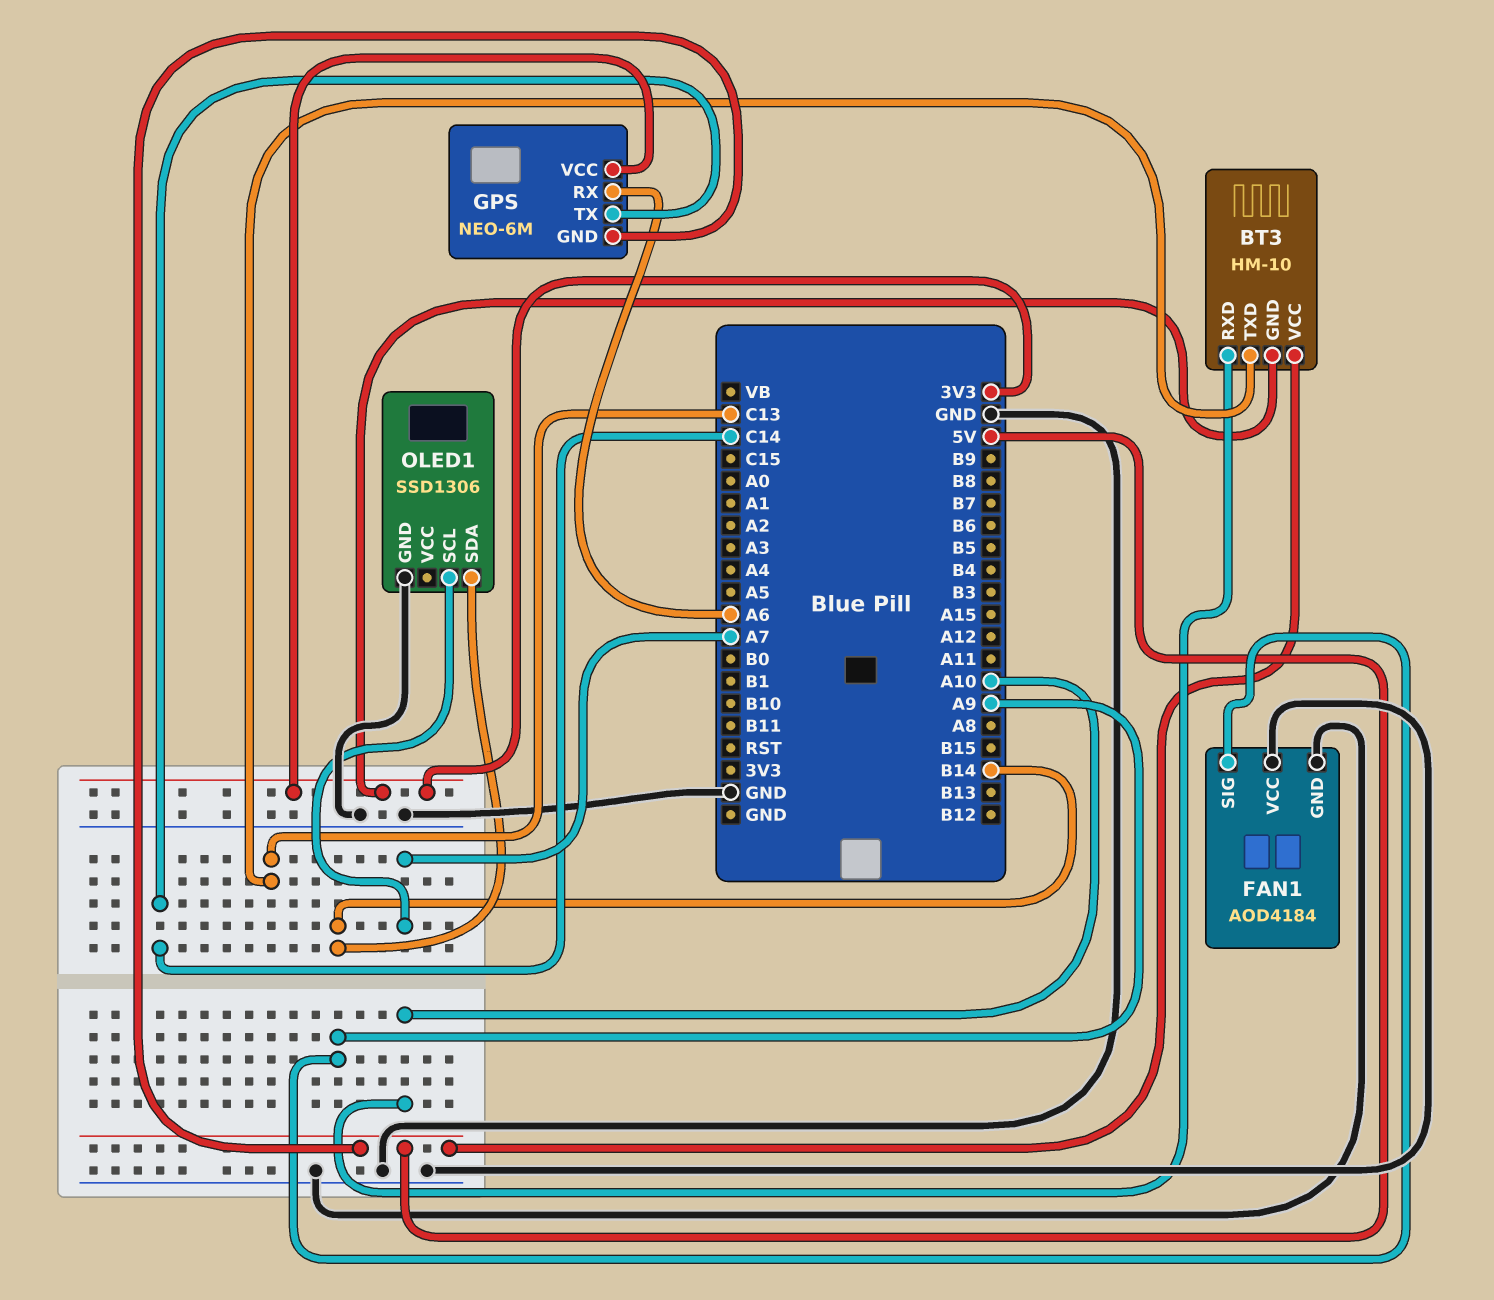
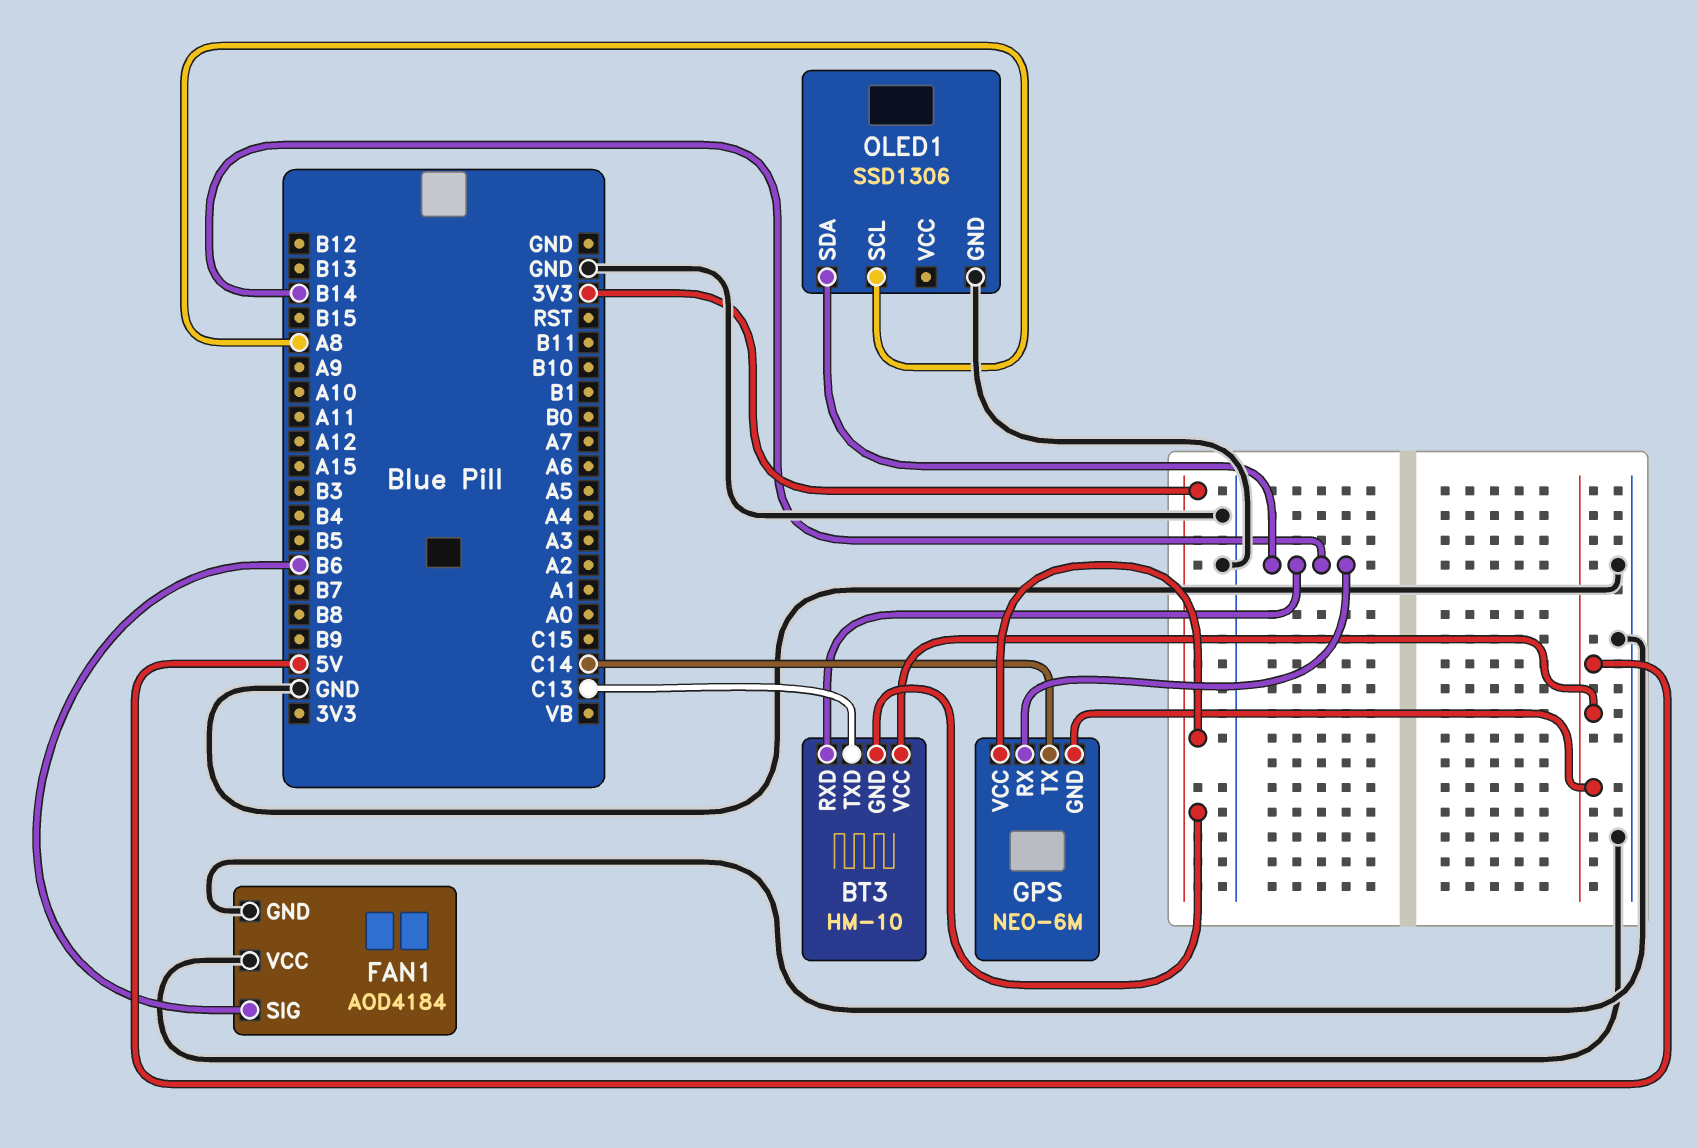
BT3 pin RXD: A10 -> B14
FAN1 pin SIG: A9 -> B6
GPS pin RX: A6 -> B14
OLED1 pin SCL: A7 -> A8

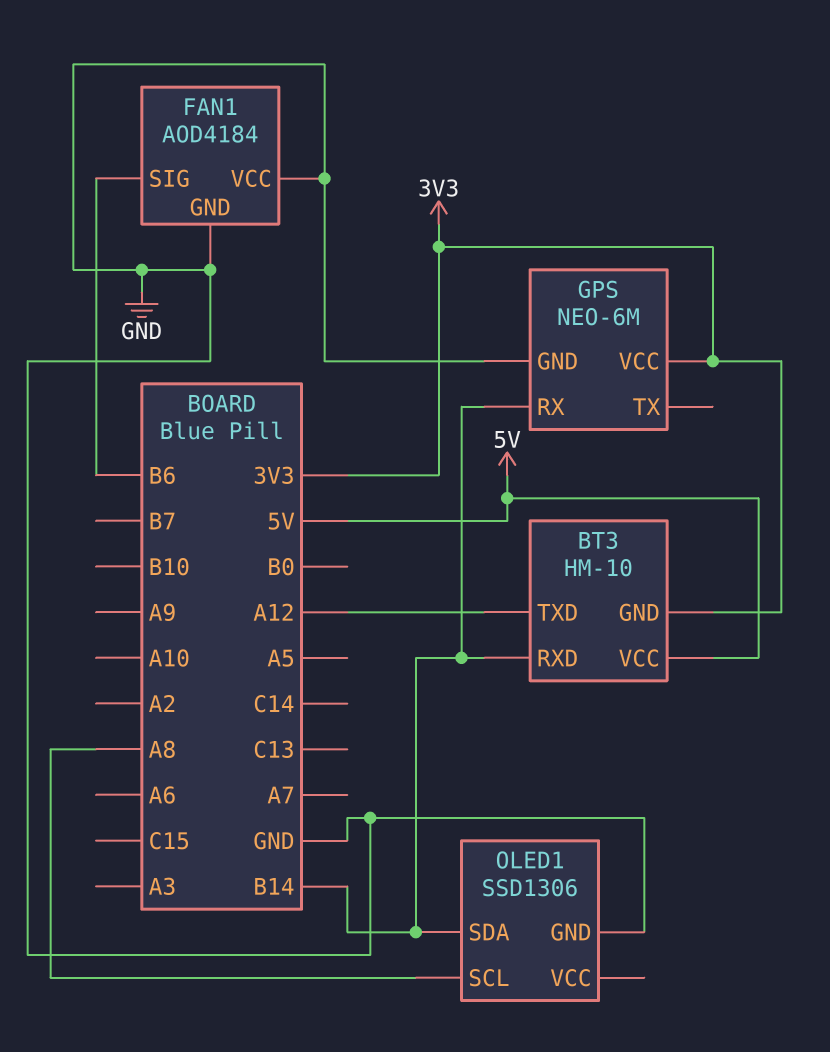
BT3 pin TXD: C13 -> A12
GPS pin GND: 5V -> GND
GPS pin TX: C14 -> none

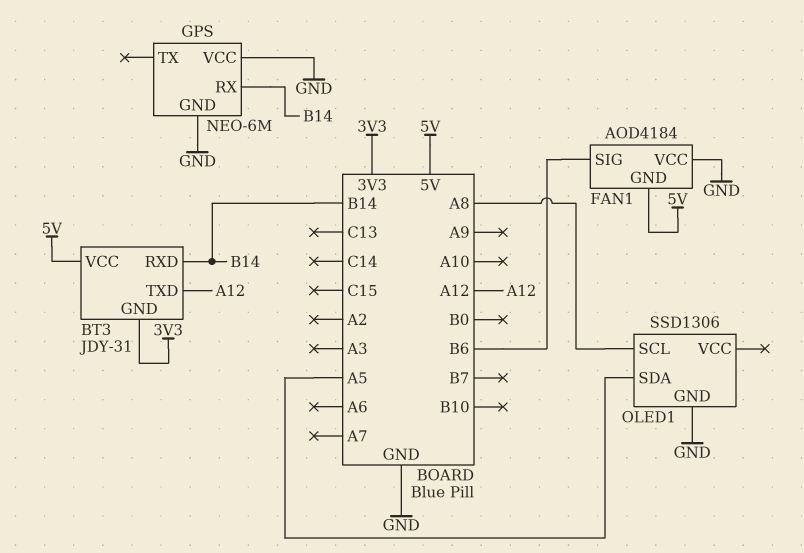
BT3: HM-10 -> JDY-31
FAN1 pin GND: GND -> 5V
GPS pin VCC: 3V3 -> GND
OLED1 pin SDA: B14 -> A5

